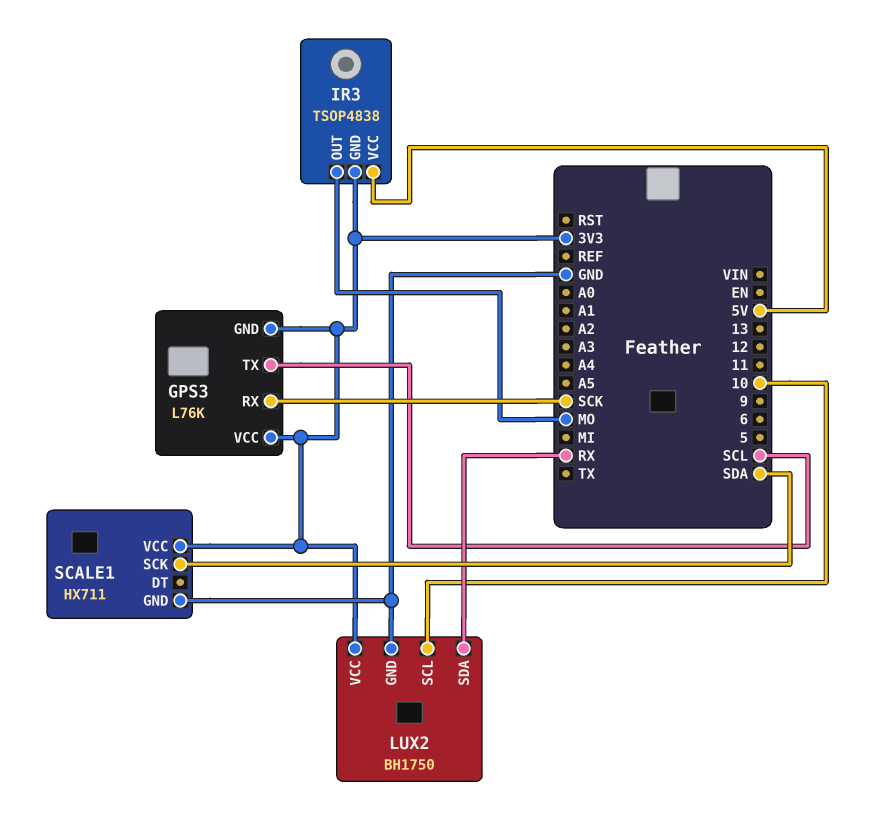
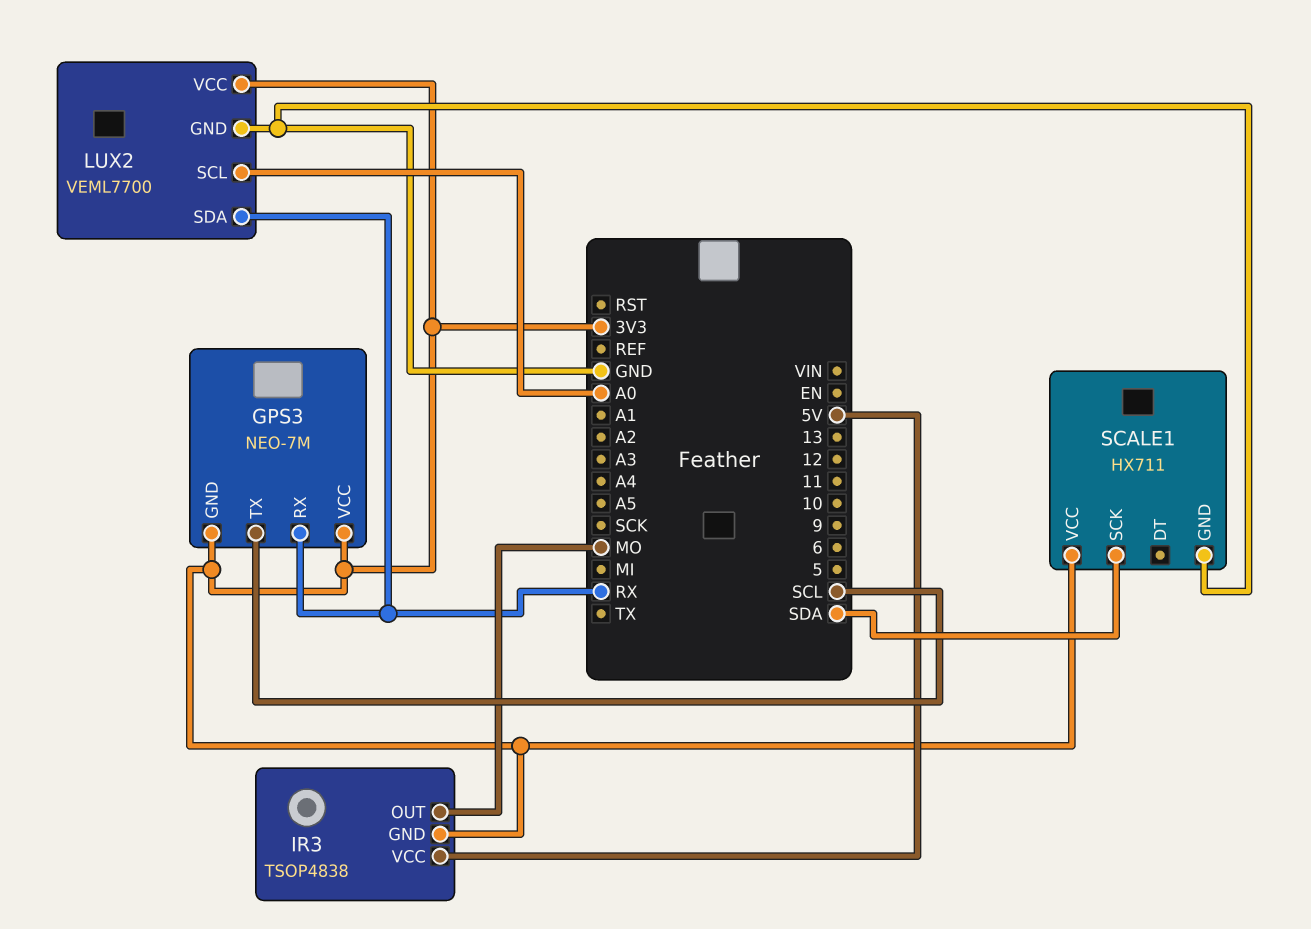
GPS3: L76K -> NEO-7M
GPS3 pin RX: SCK -> RX
LUX2: BH1750 -> VEML7700
LUX2 pin SCL: 10 -> A0

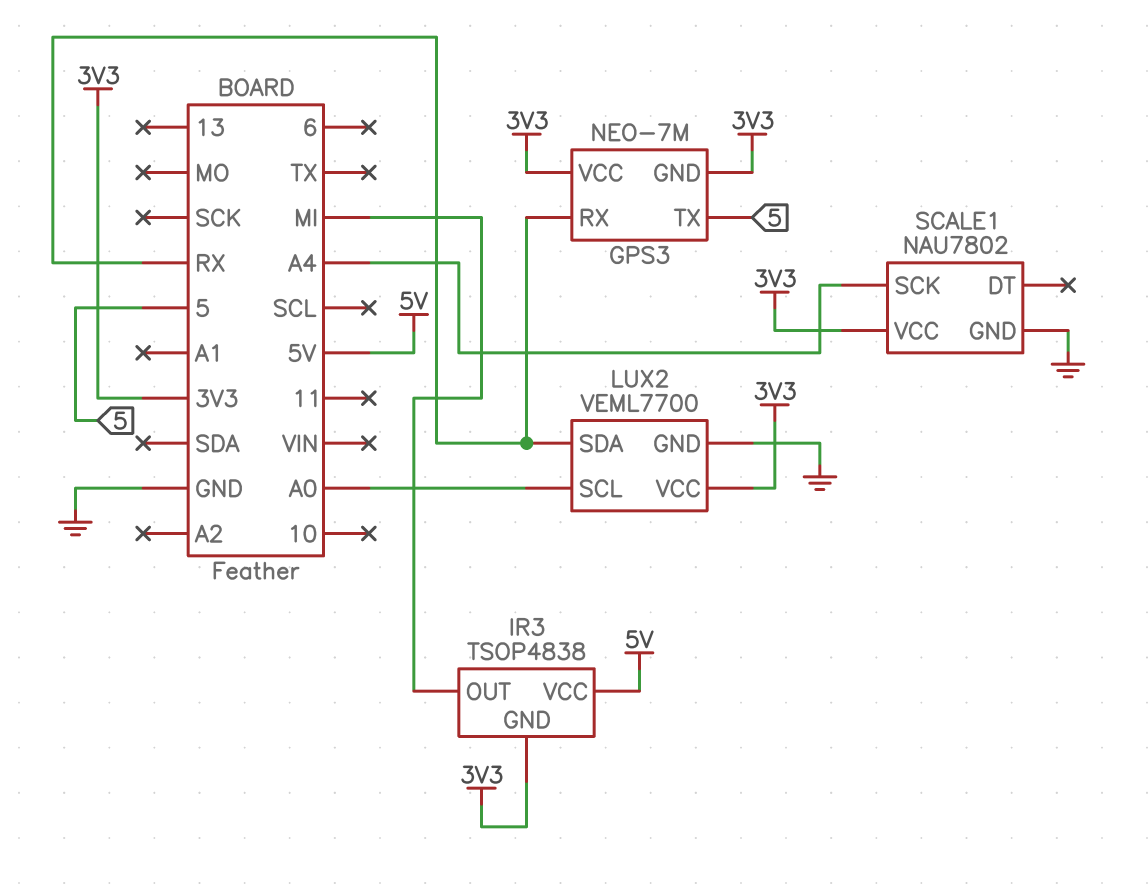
GPS3 pin TX: SCL -> 5
IR3 pin OUT: MO -> MI
SCALE1: HX711 -> NAU7802
SCALE1 pin SCK: SDA -> A4

